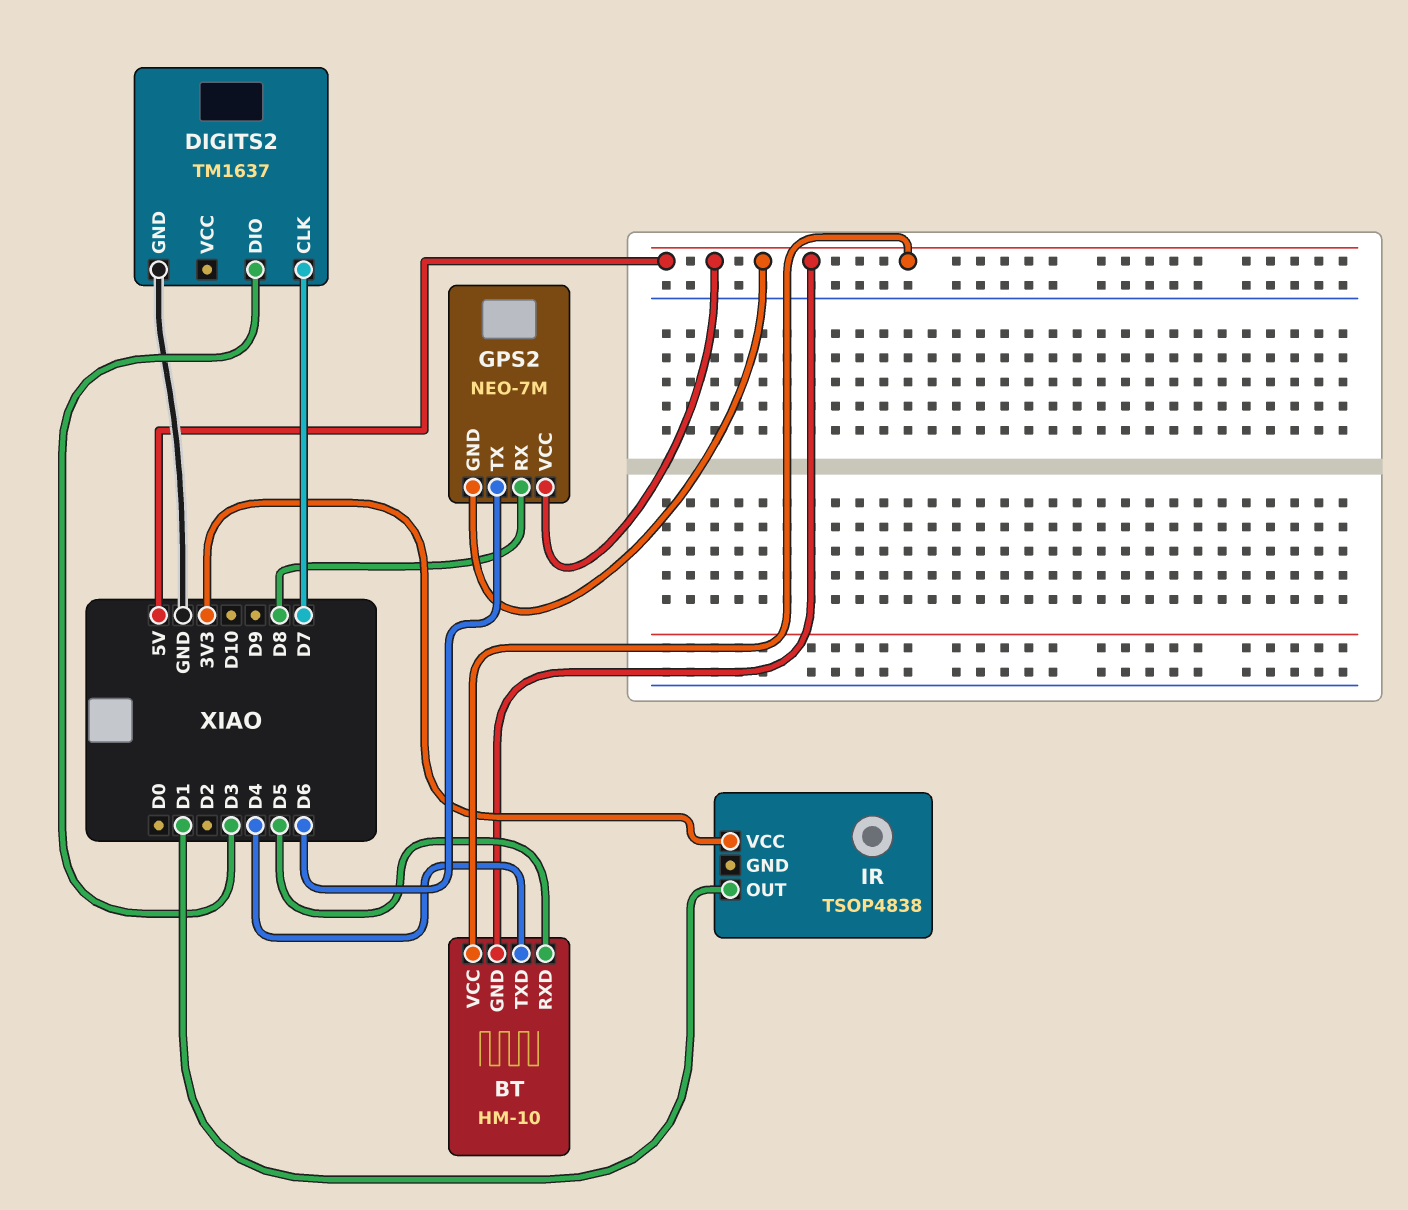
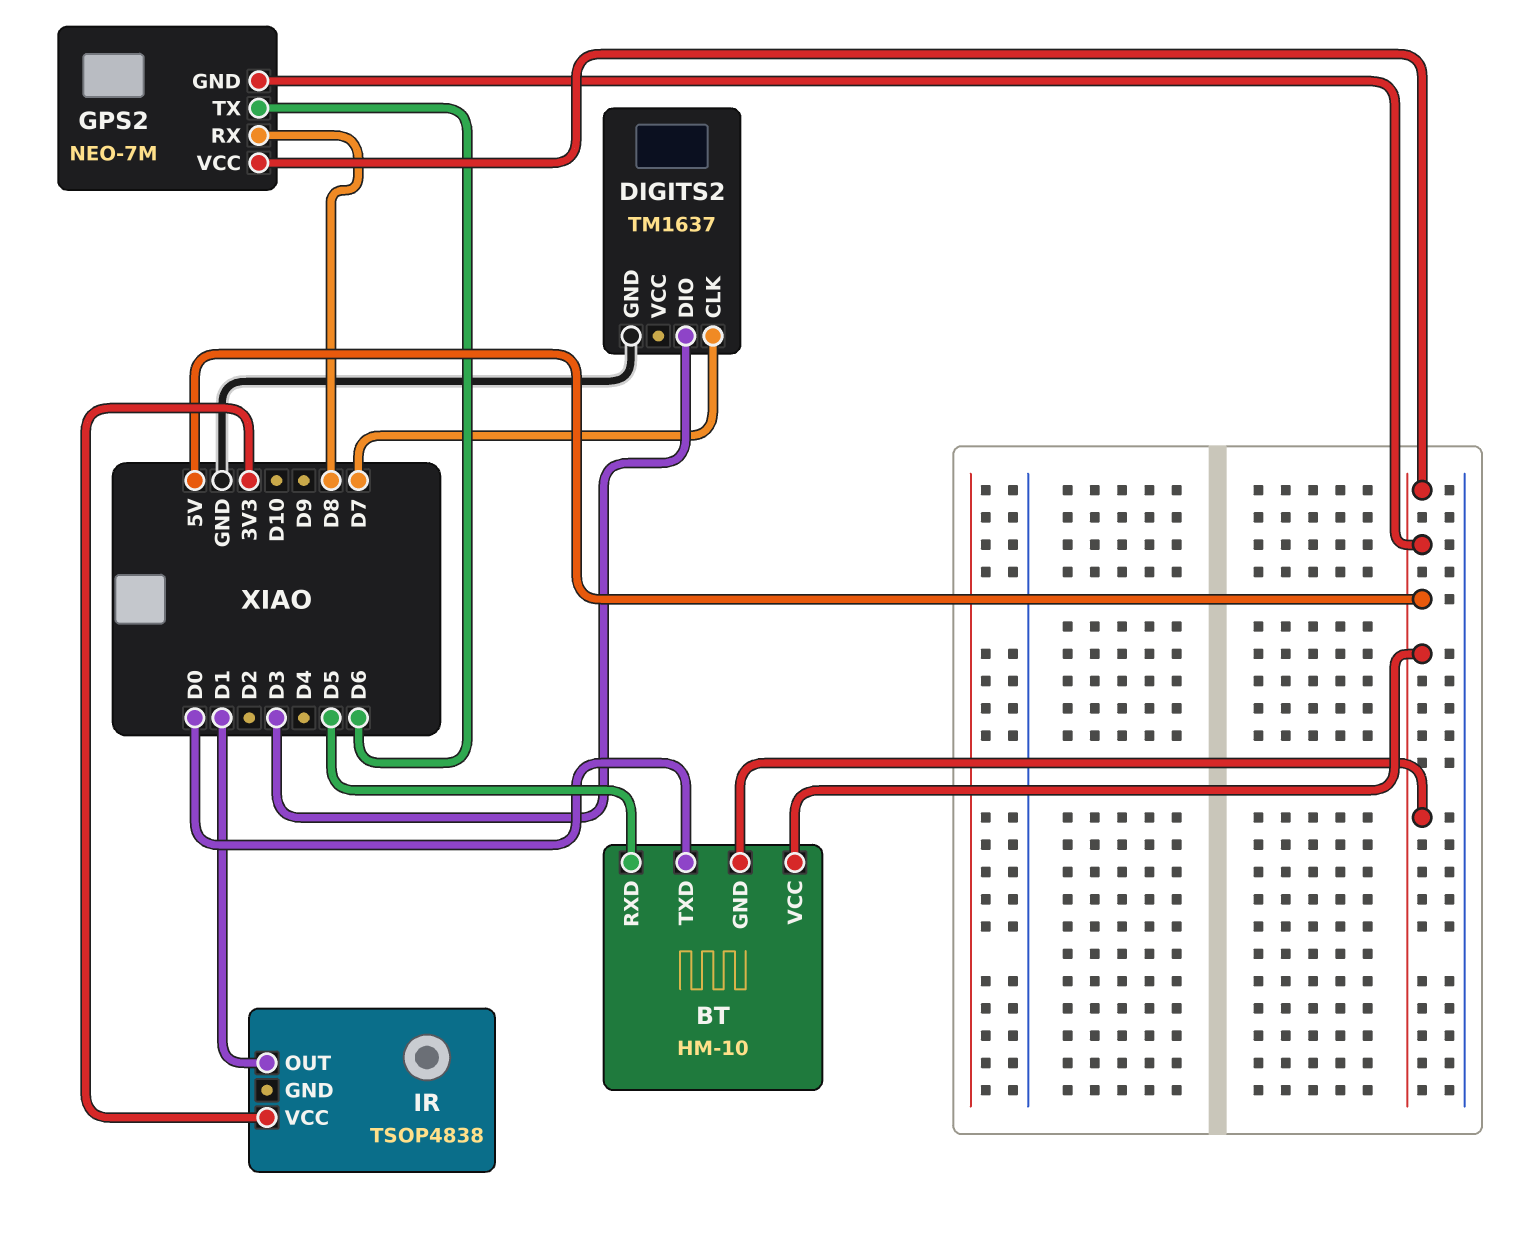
BT pin TXD: D4 -> D0

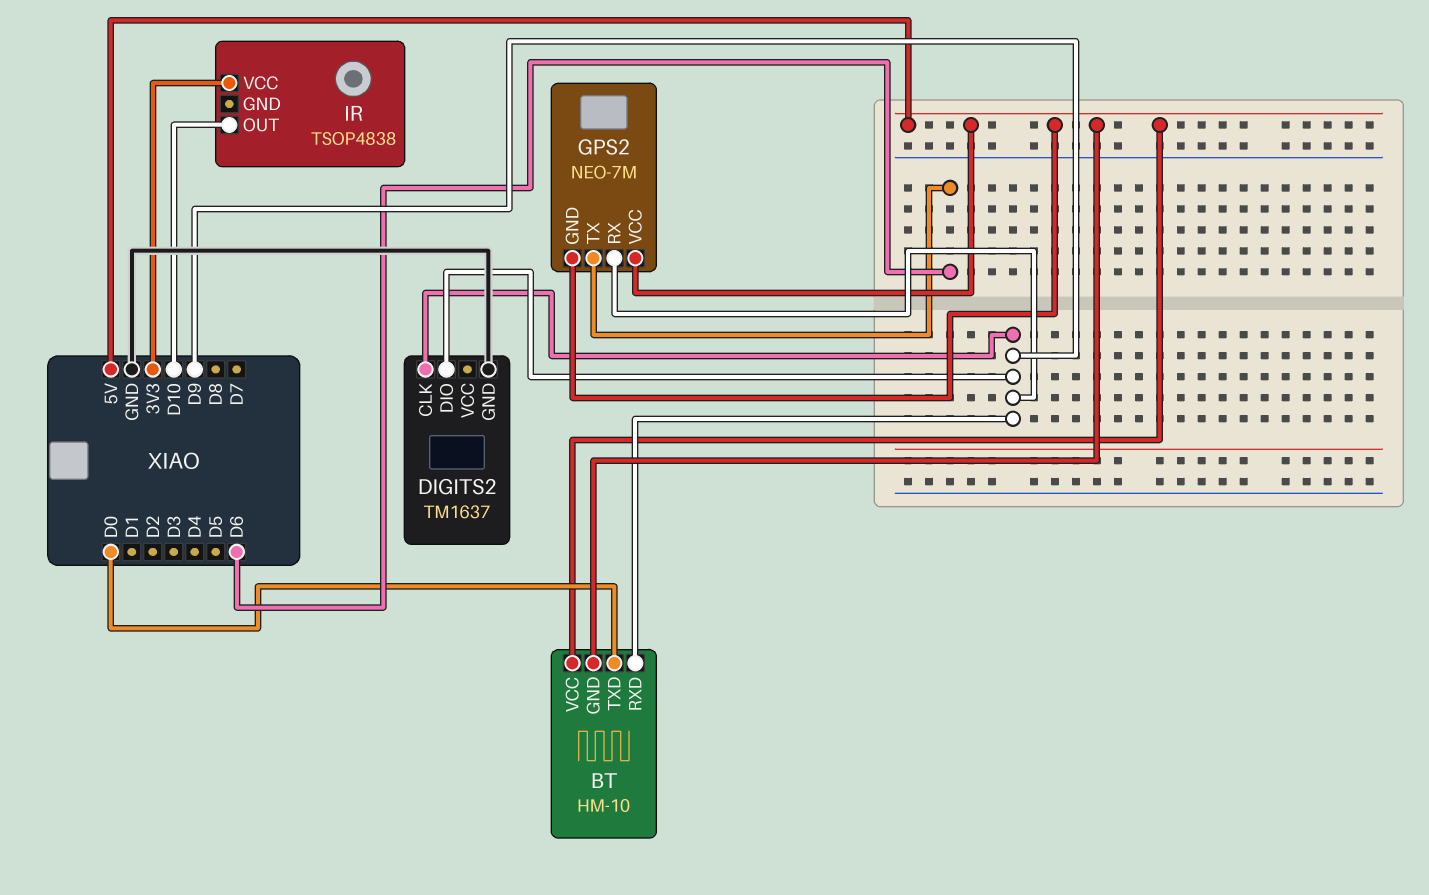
BT pin RXD: D5 -> D9
DIGITS2 pin CLK: D7 -> D9
DIGITS2 pin DIO: D3 -> D9
GPS2 pin RX: D8 -> D9
IR pin OUT: D1 -> D10

